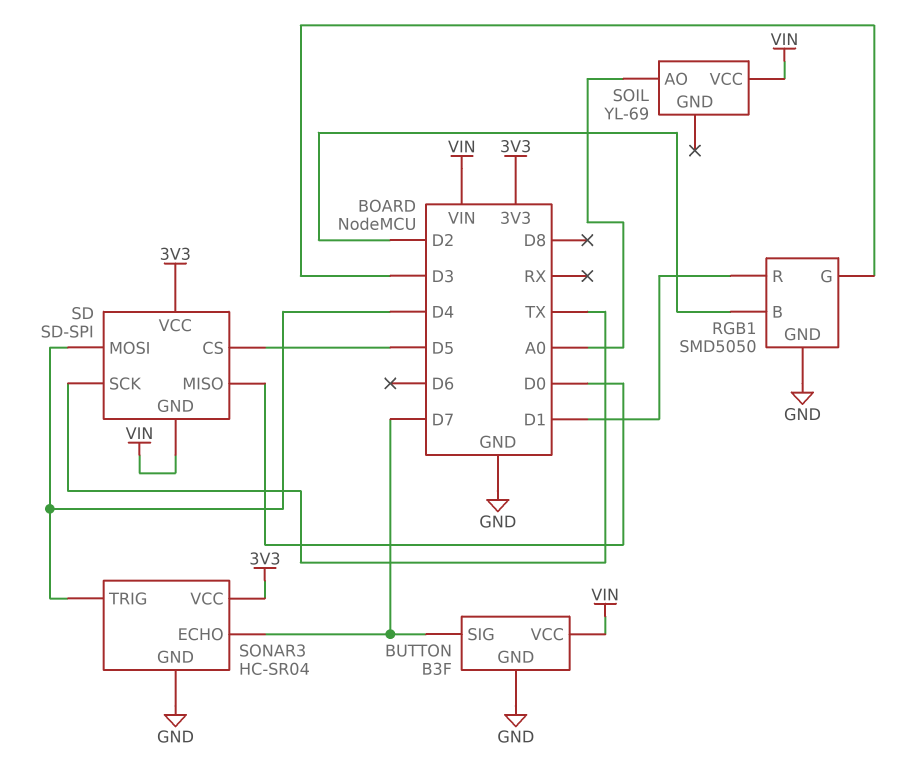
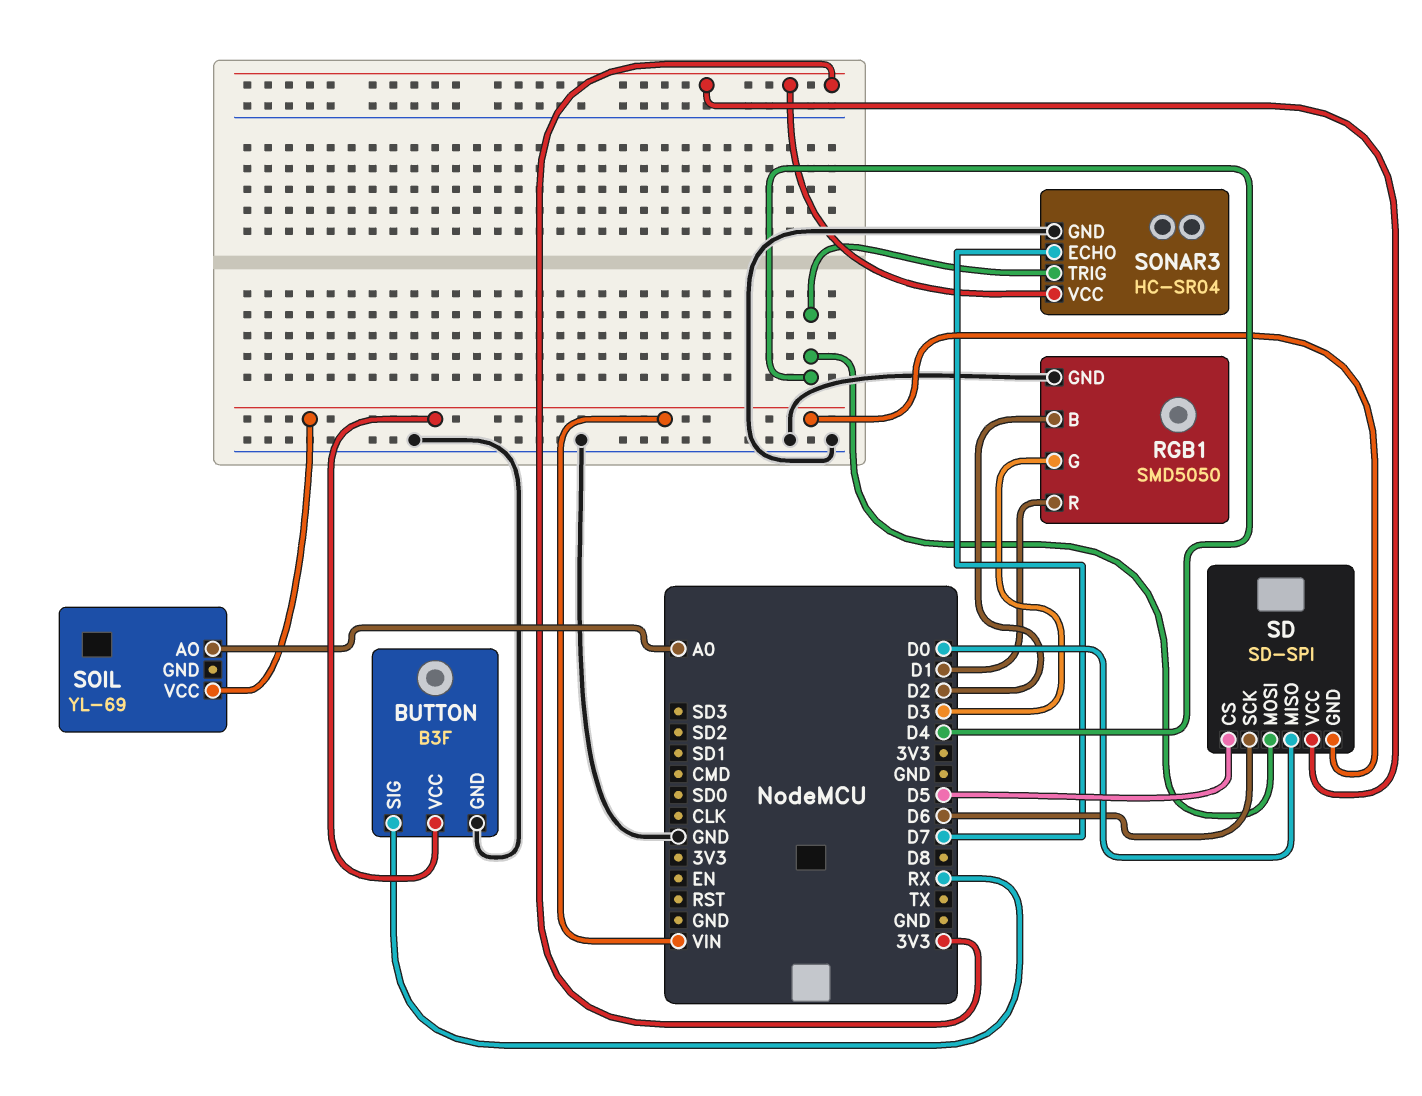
BUTTON pin SIG: D7 -> RX
SD pin SCK: TX -> D6

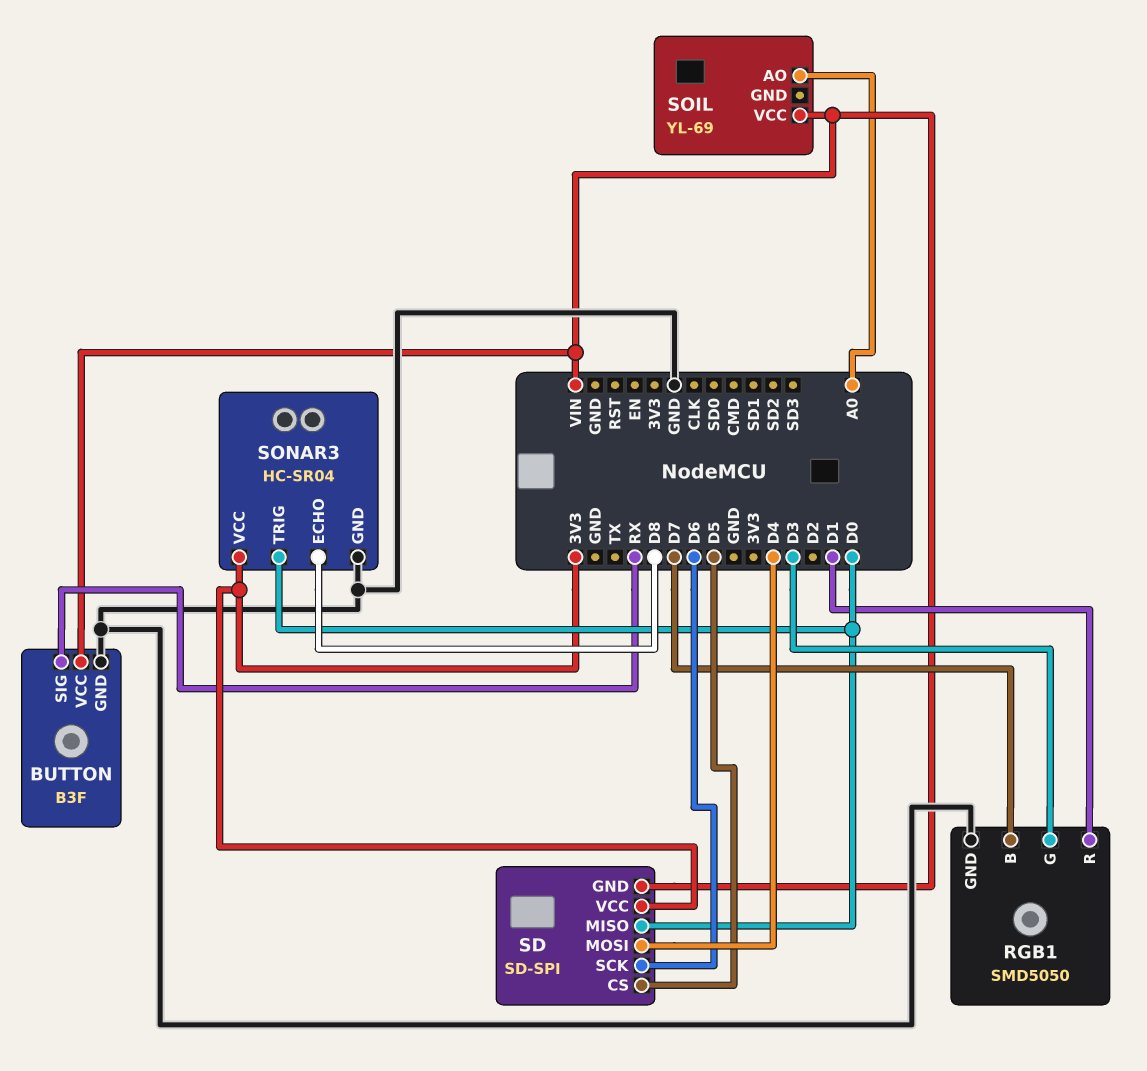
RGB1 pin B: D2 -> D7
SONAR3 pin ECHO: D7 -> D8
SONAR3 pin TRIG: D4 -> D0

